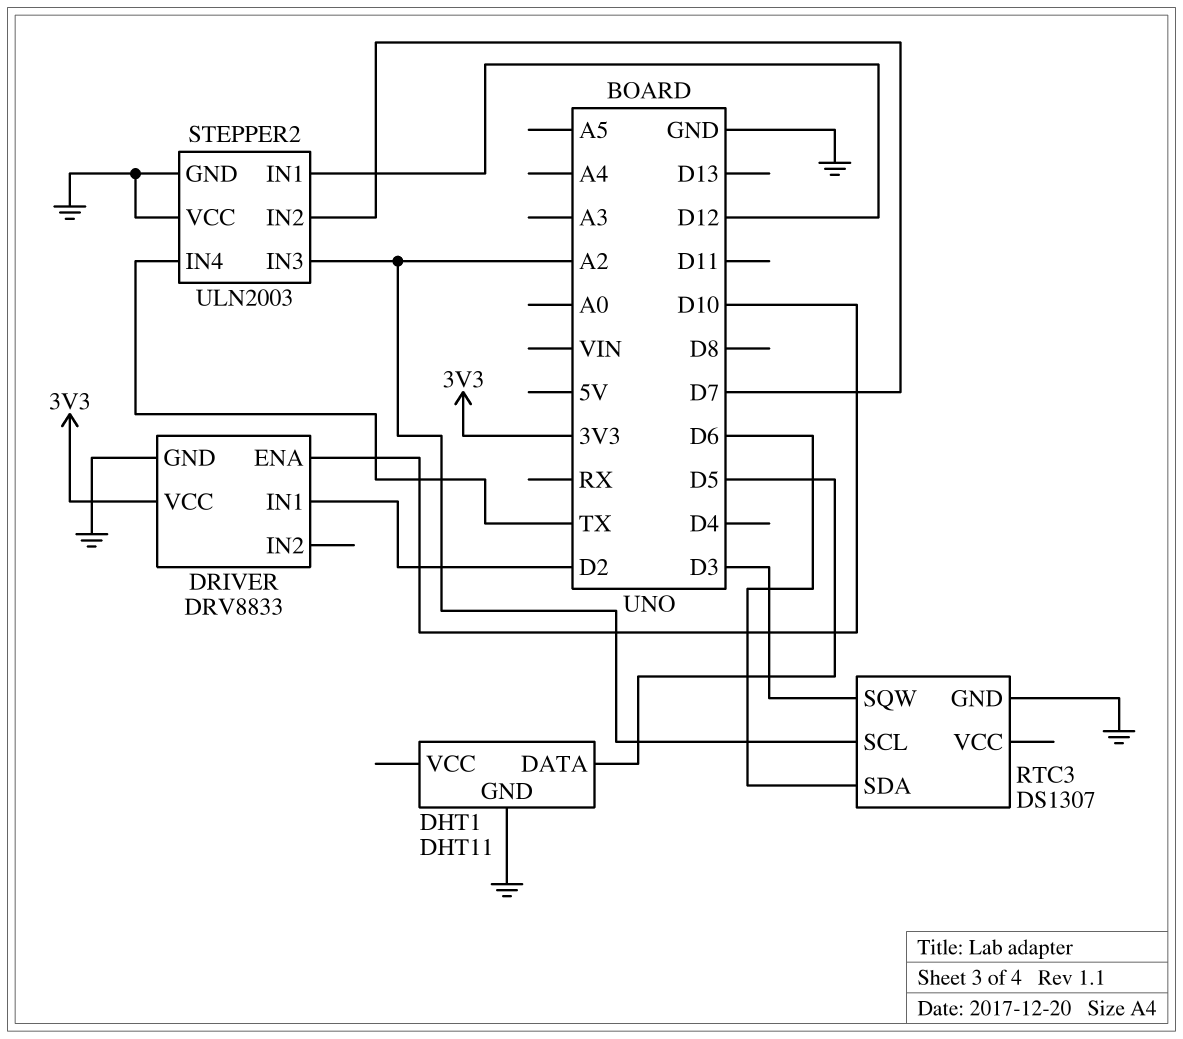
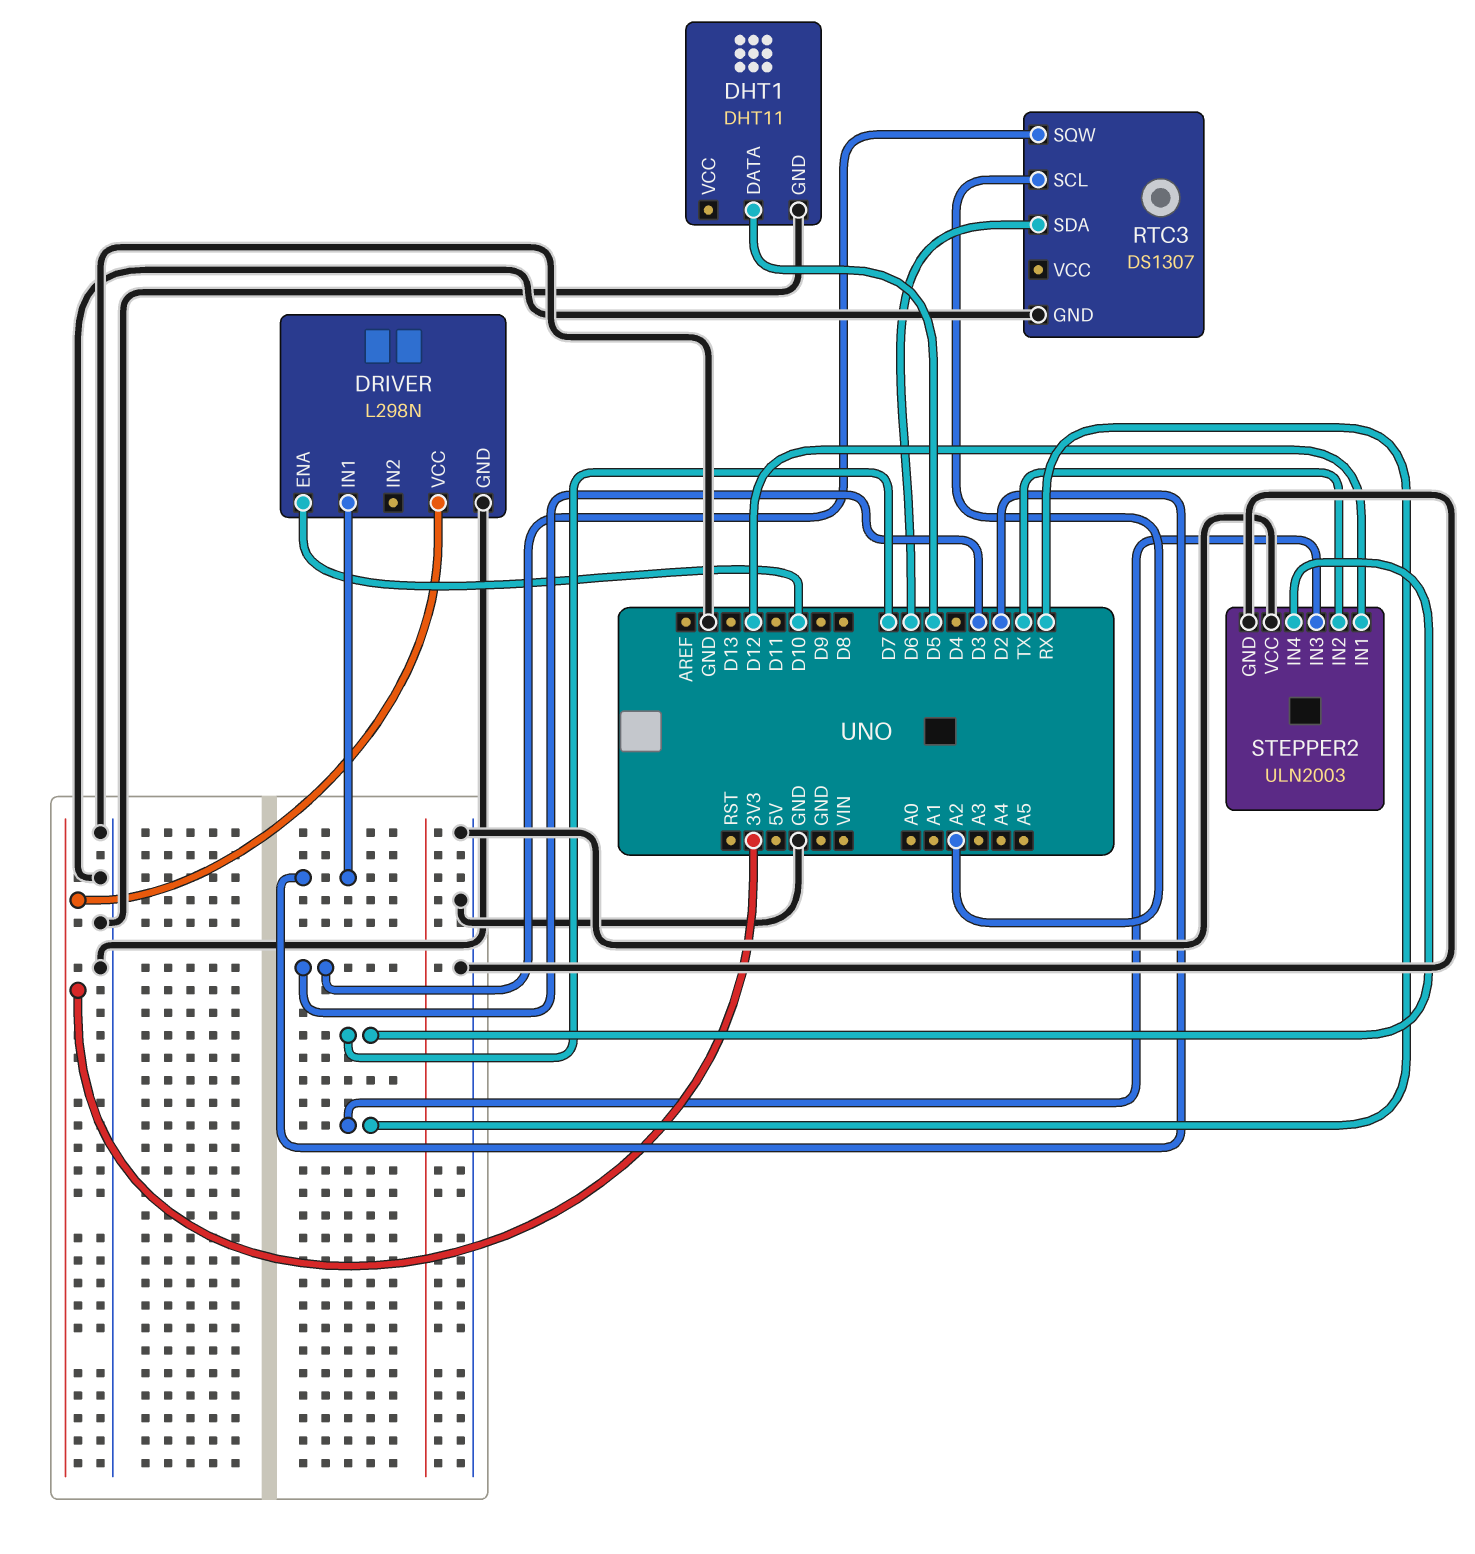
DRIVER: DRV8833 -> L298N
STEPPER2 pin IN2: D7 -> TX
STEPPER2 pin IN3: A2 -> RX
STEPPER2 pin IN4: TX -> D7

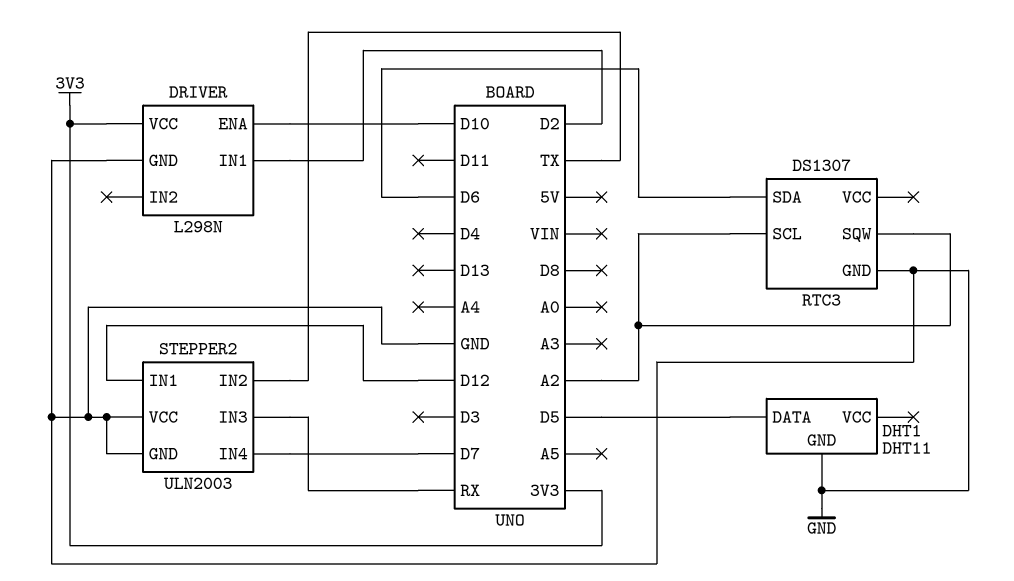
RTC3 pin SQW: D3 -> A2

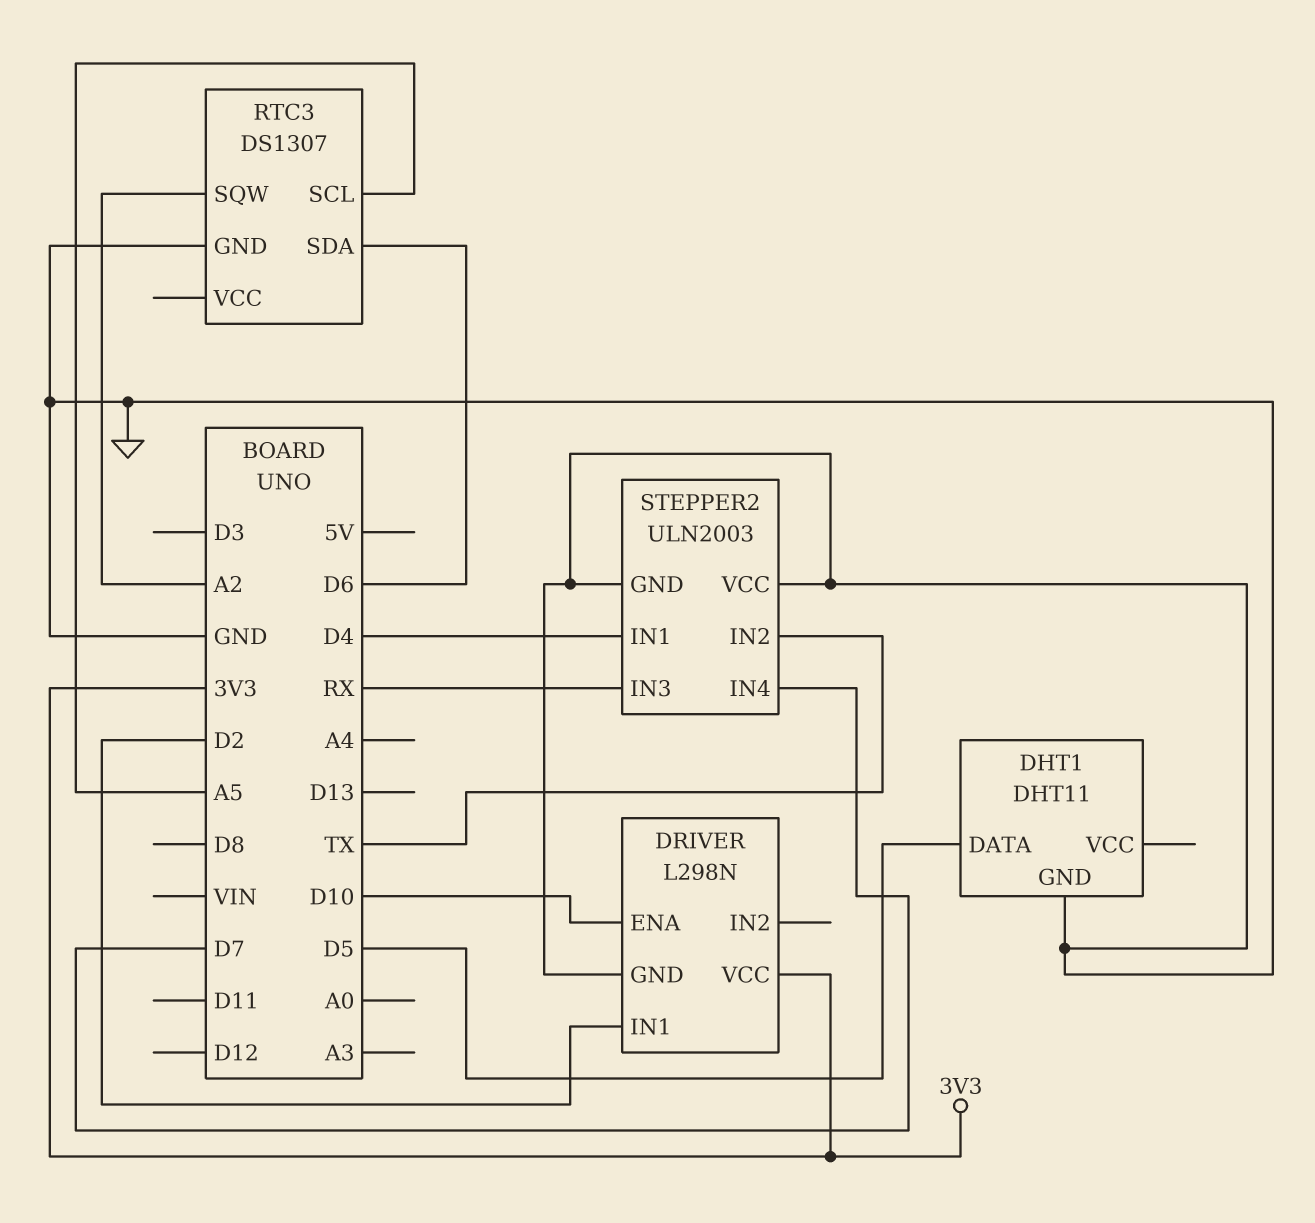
RTC3 pin SCL: A2 -> A5
STEPPER2 pin IN1: D12 -> D4

